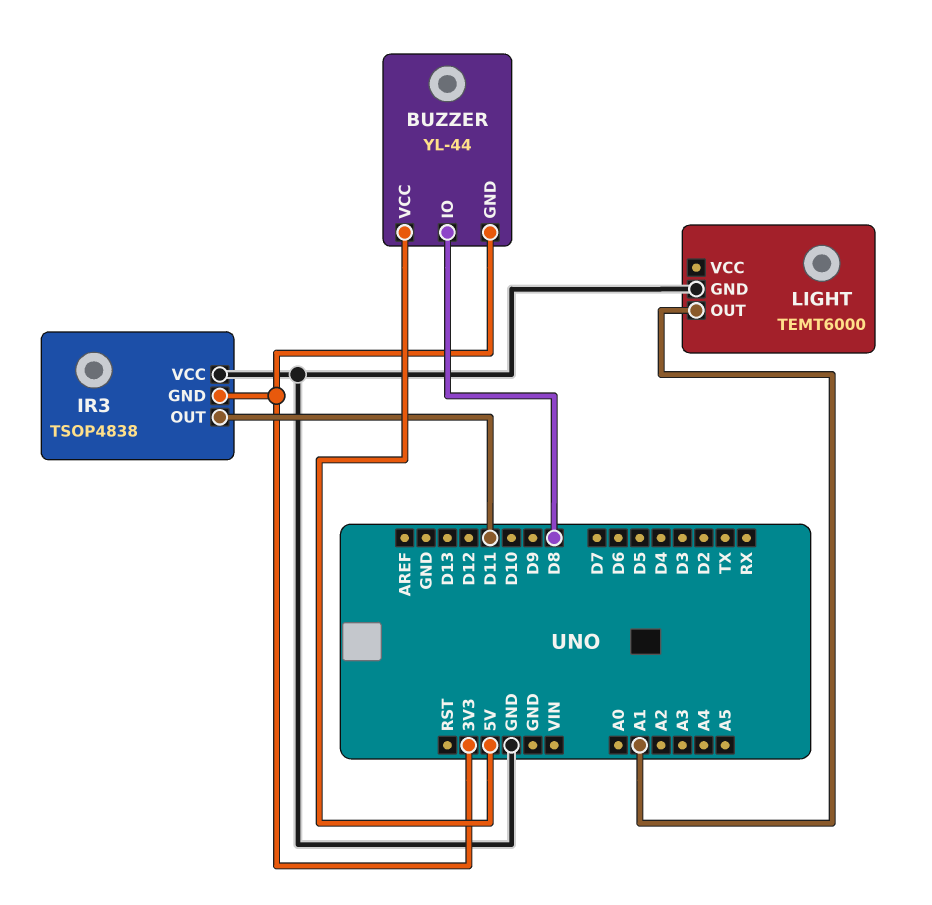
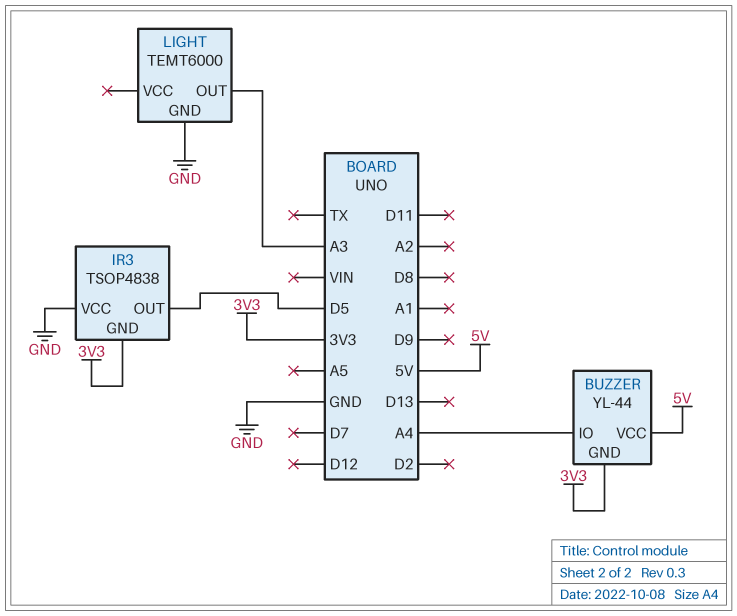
BUZZER pin IO: D8 -> A4
IR3 pin OUT: D11 -> D5
LIGHT pin OUT: A1 -> A3

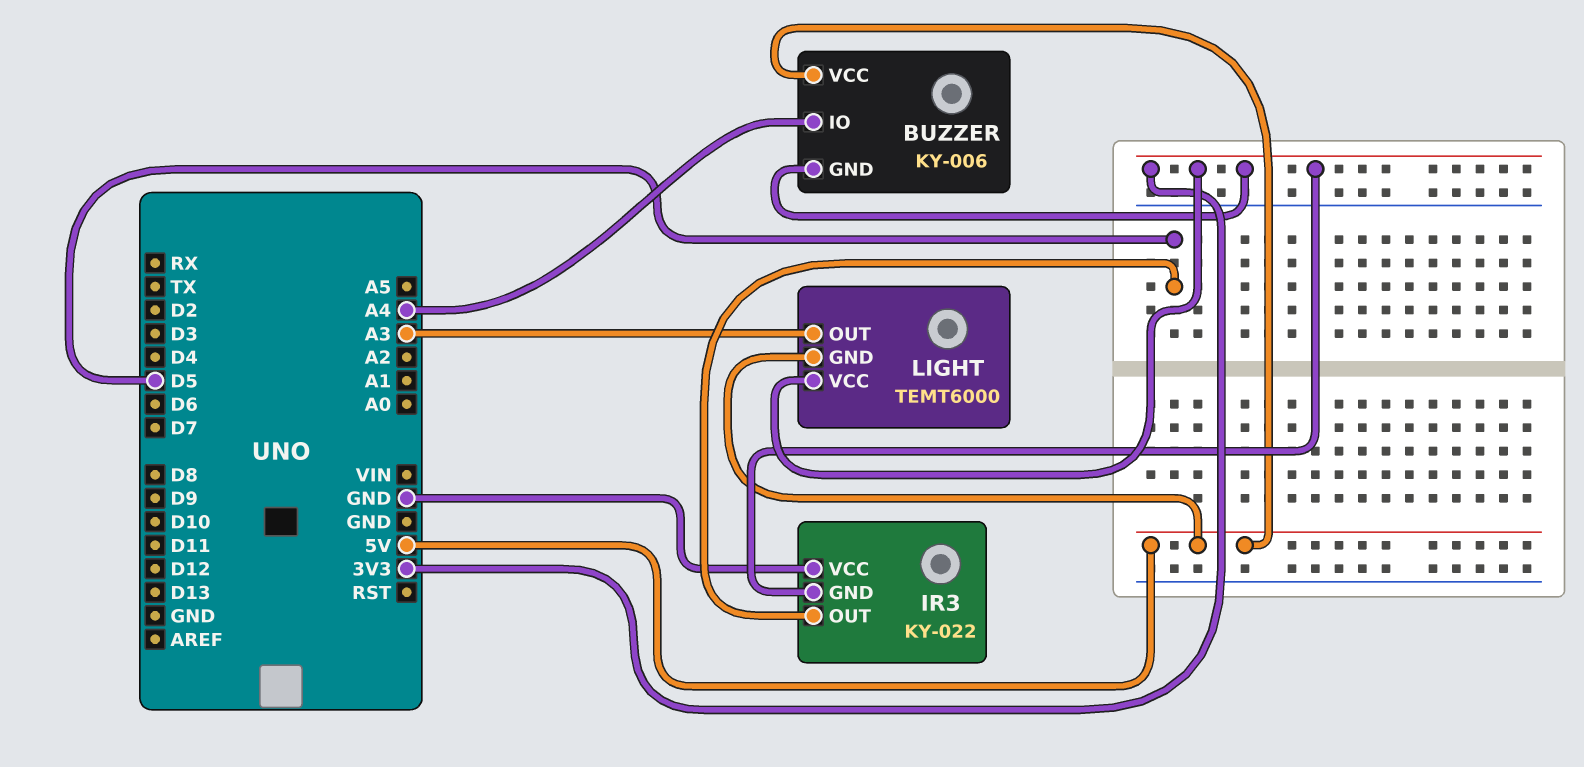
BUZZER: YL-44 -> KY-006
IR3: TSOP4838 -> KY-022
LIGHT pin GND: GND -> 5V
LIGHT pin VCC: none -> 3V3

